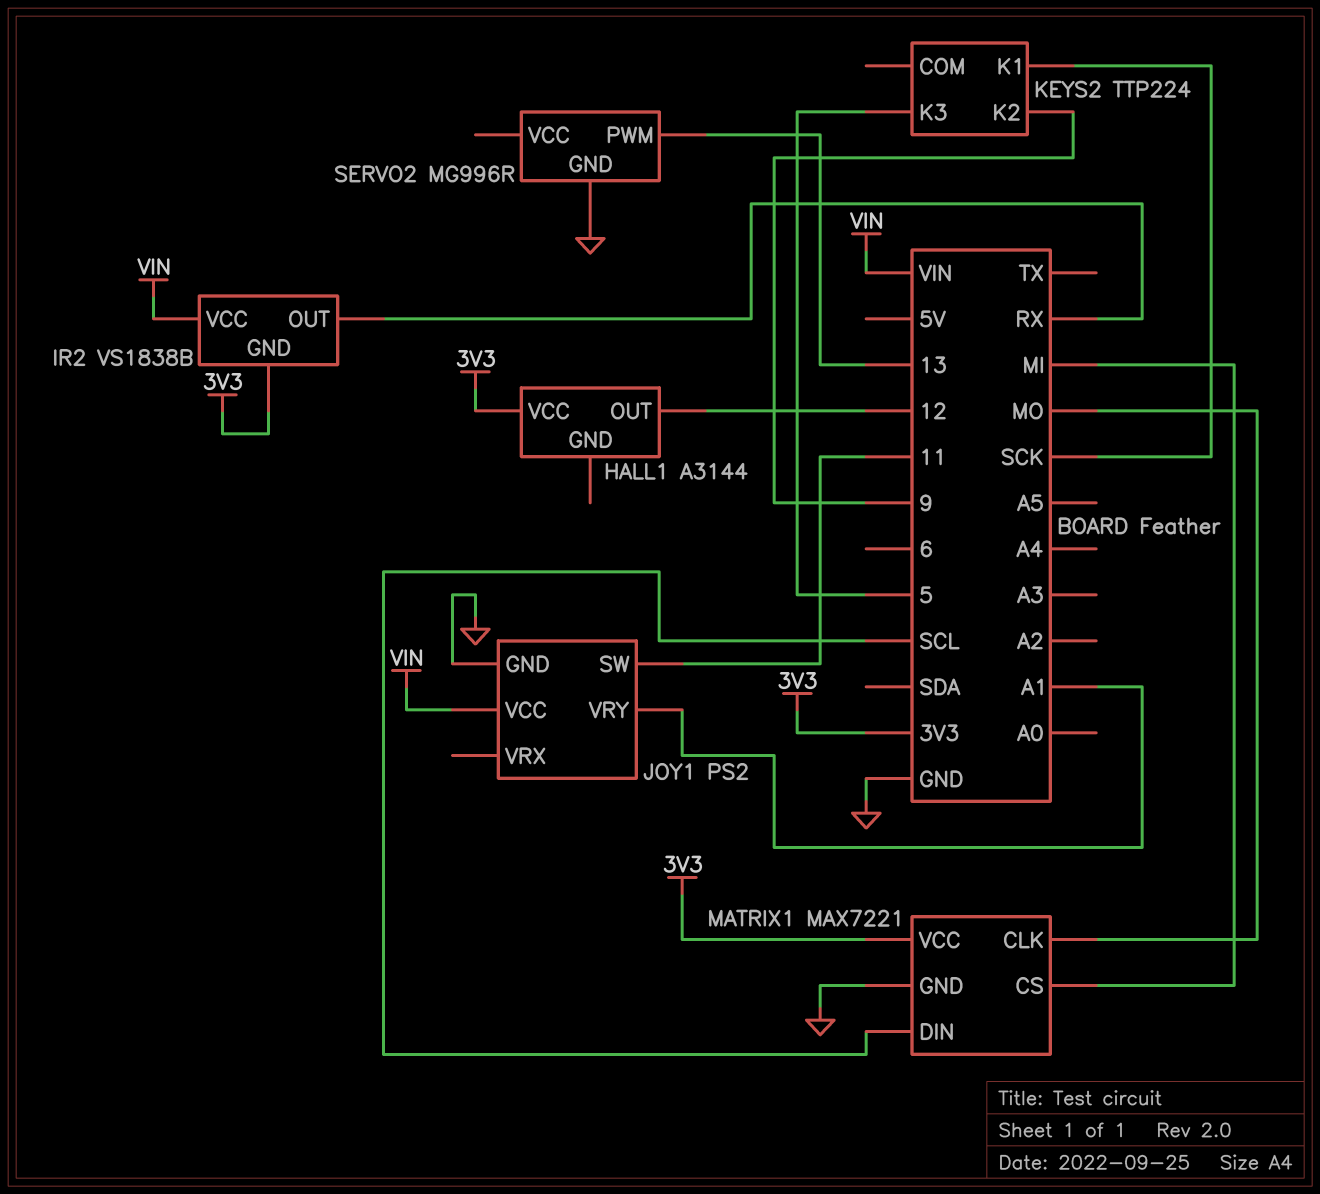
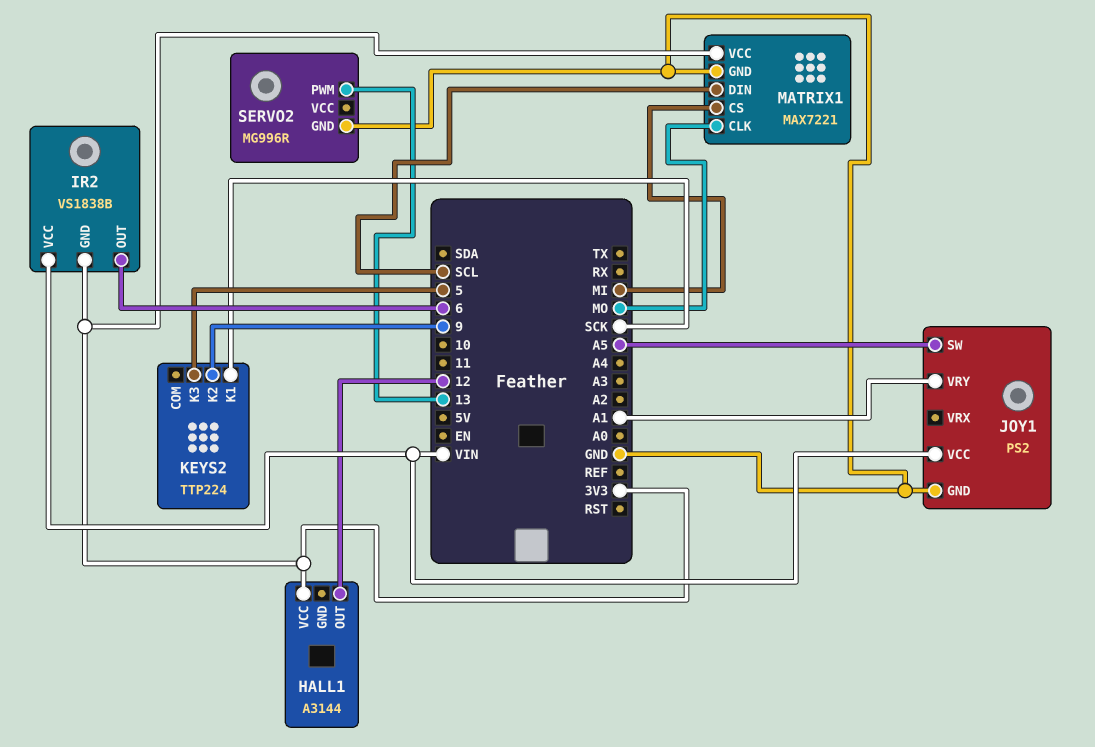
IR2 pin OUT: RX -> 6
JOY1 pin SW: 11 -> A5

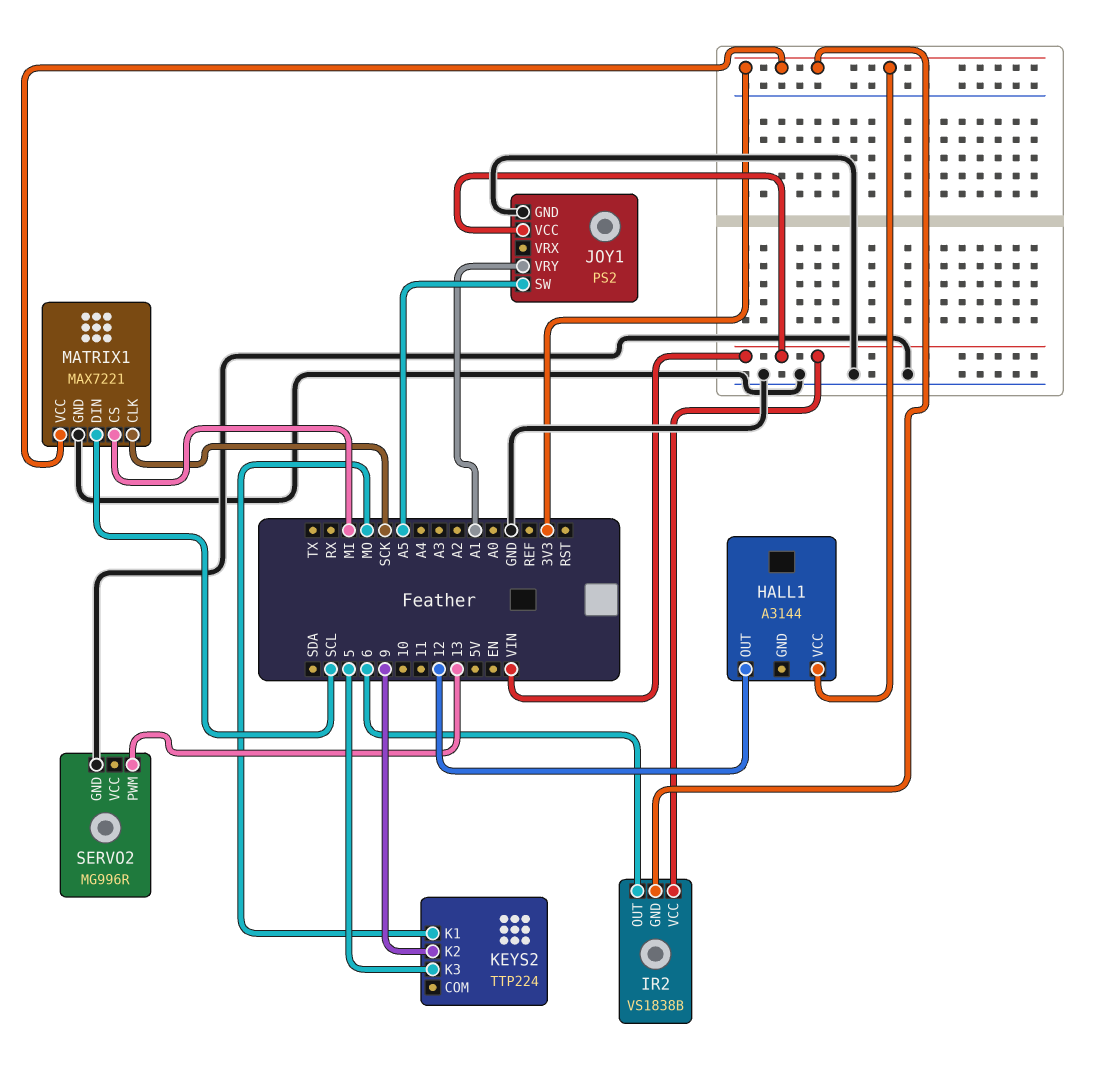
KEYS2 pin K1: SCK -> MO
MATRIX1 pin CLK: MO -> SCK

